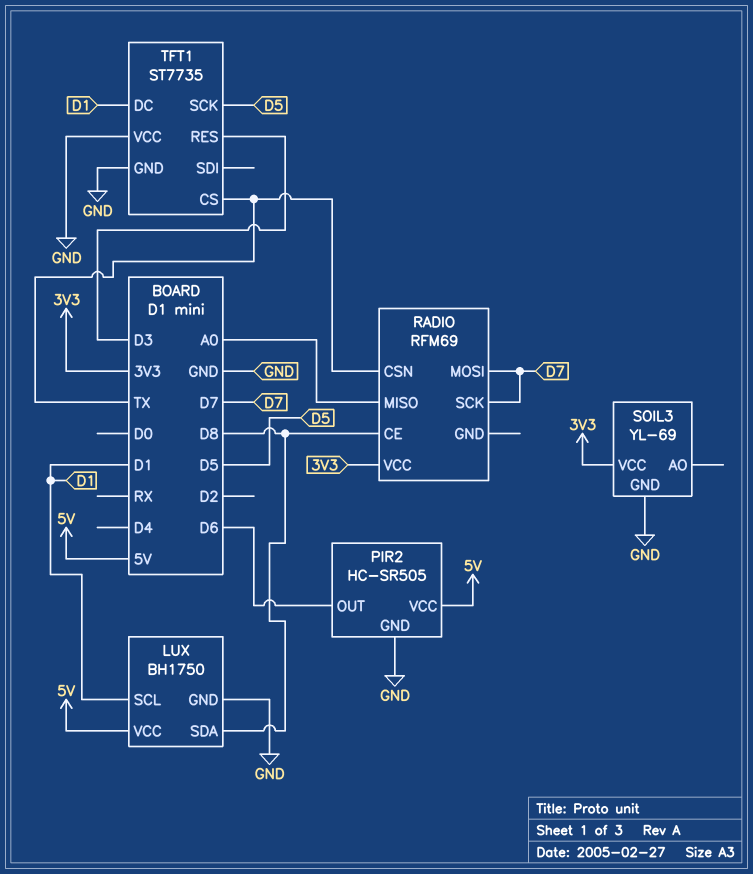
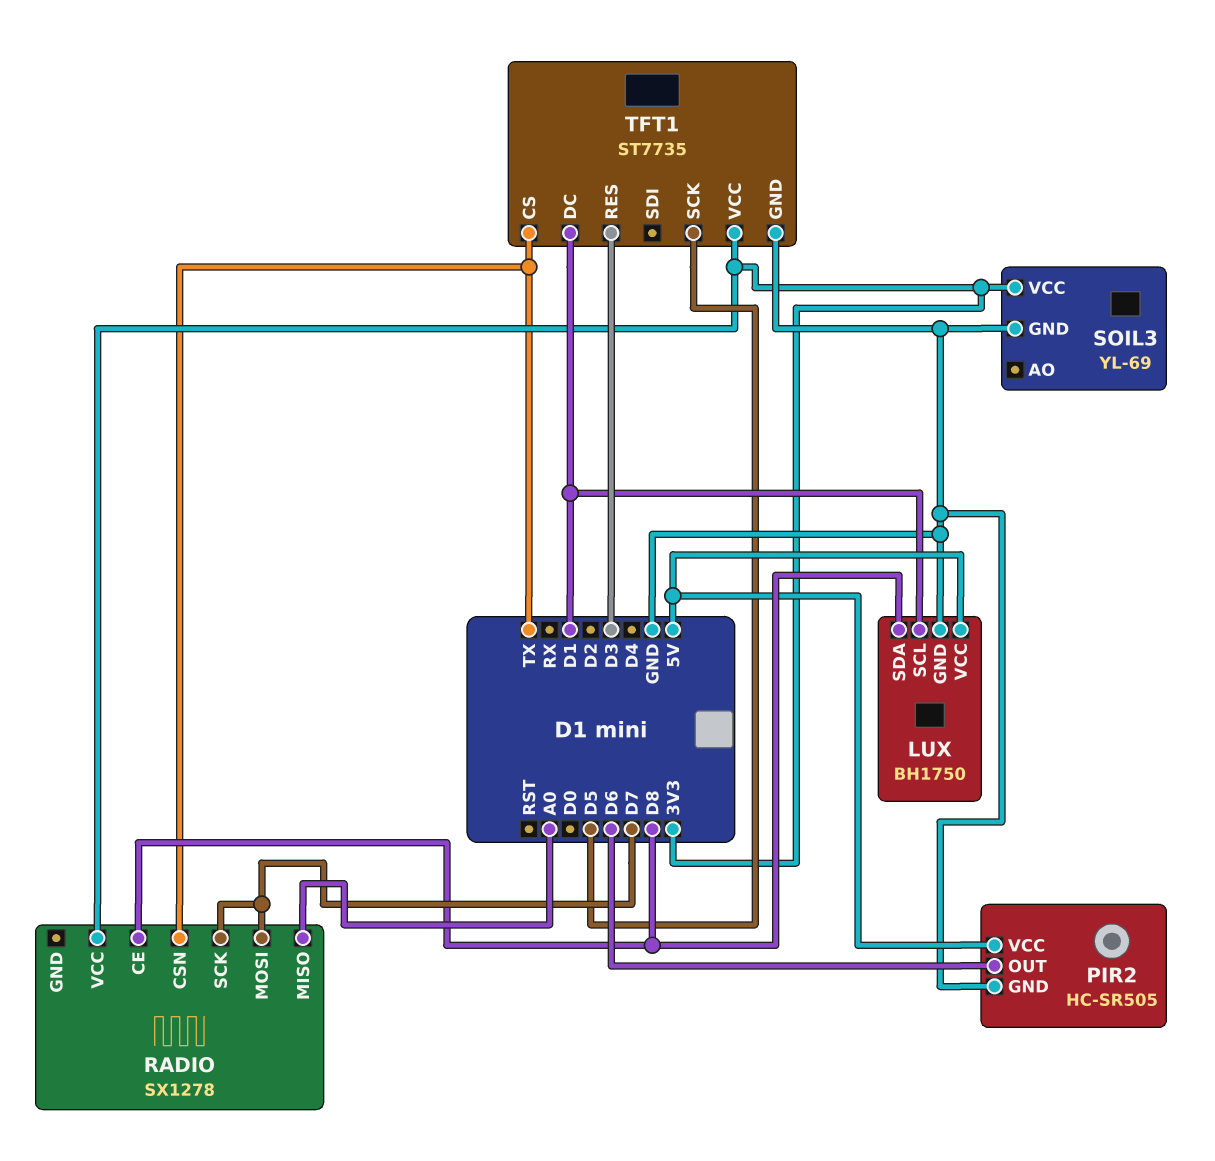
RADIO: RFM69 -> SX1278
TFT1 pin VCC: GND -> 3V3

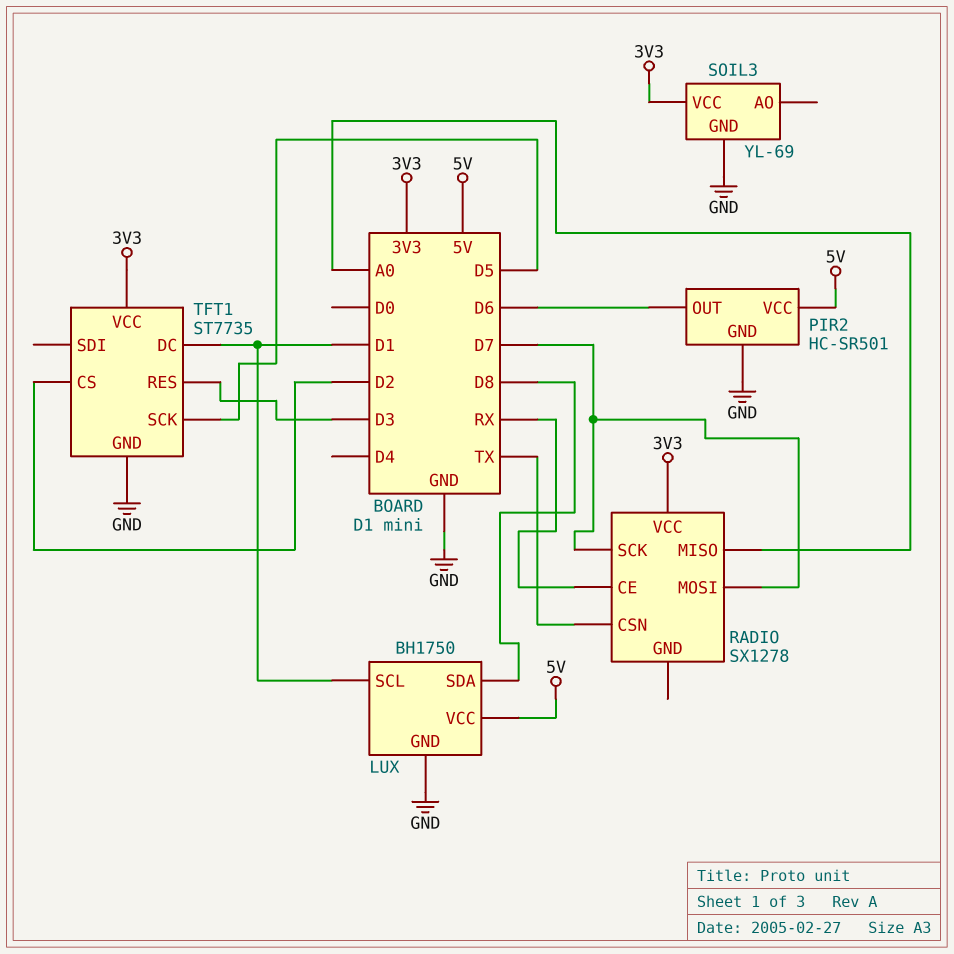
PIR2: HC-SR505 -> HC-SR501
RADIO pin CE: D8 -> RX
TFT1 pin CS: TX -> D2

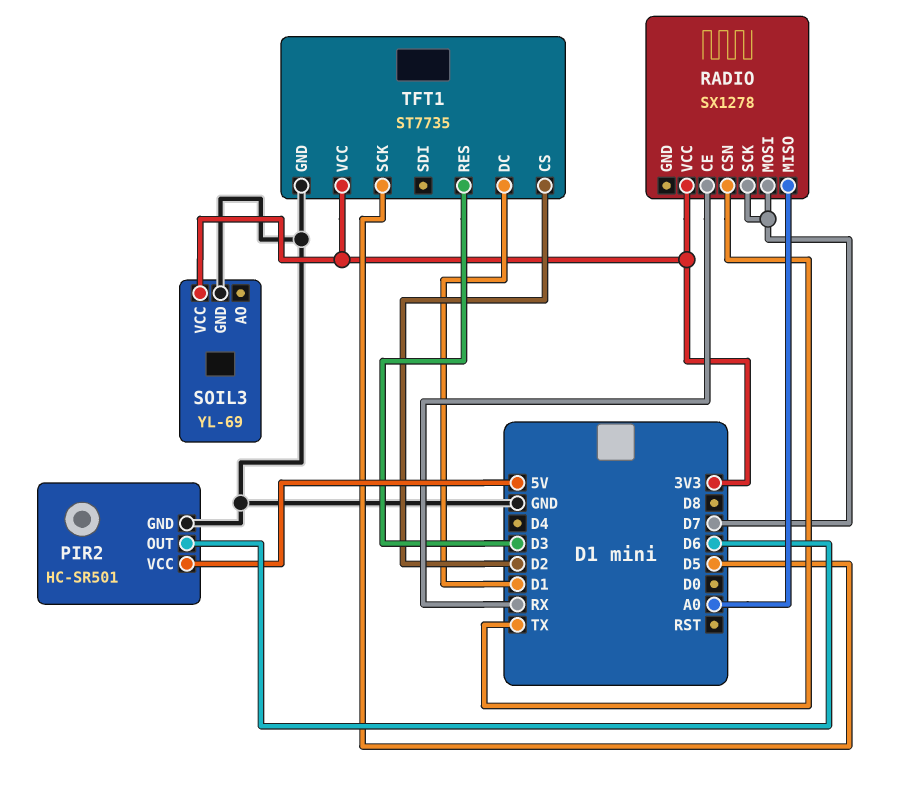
LUX: BH1750 -> none
LUX pin GND: GND -> none
LUX pin SCL: D1 -> none
LUX pin SDA: D8 -> none
LUX pin VCC: 5V -> none

